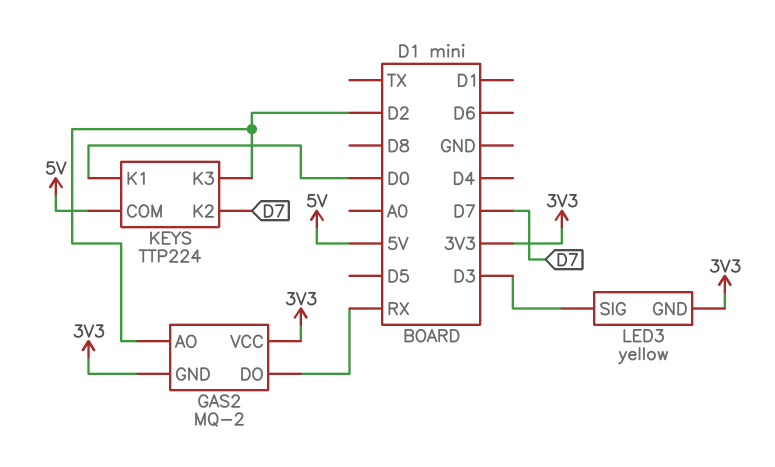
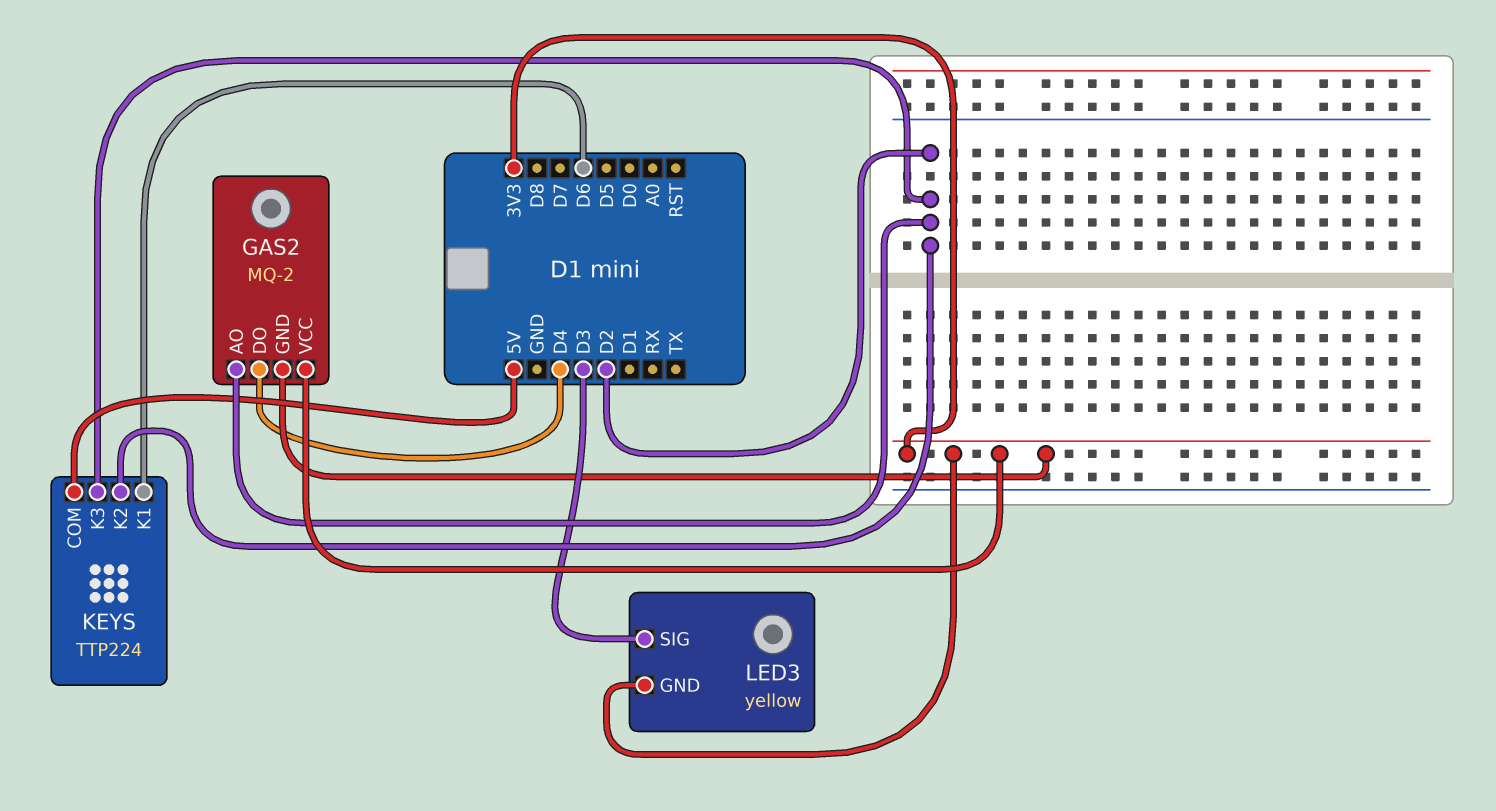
GAS2 pin DO: RX -> D4
KEYS pin K1: D0 -> D6
KEYS pin K2: D7 -> D2

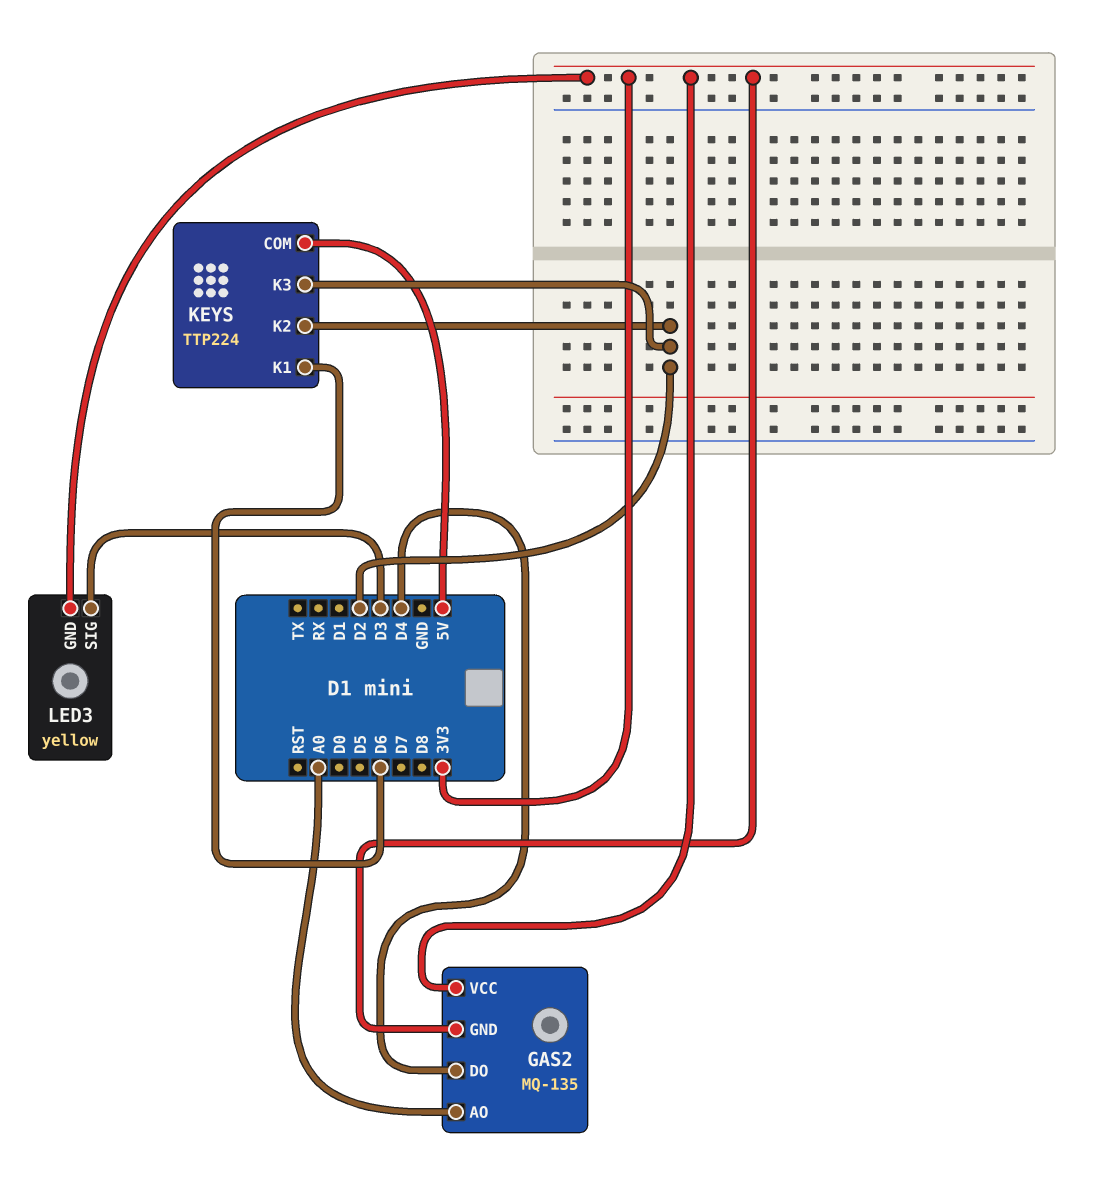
GAS2: MQ-2 -> MQ-135
GAS2 pin AO: D2 -> A0

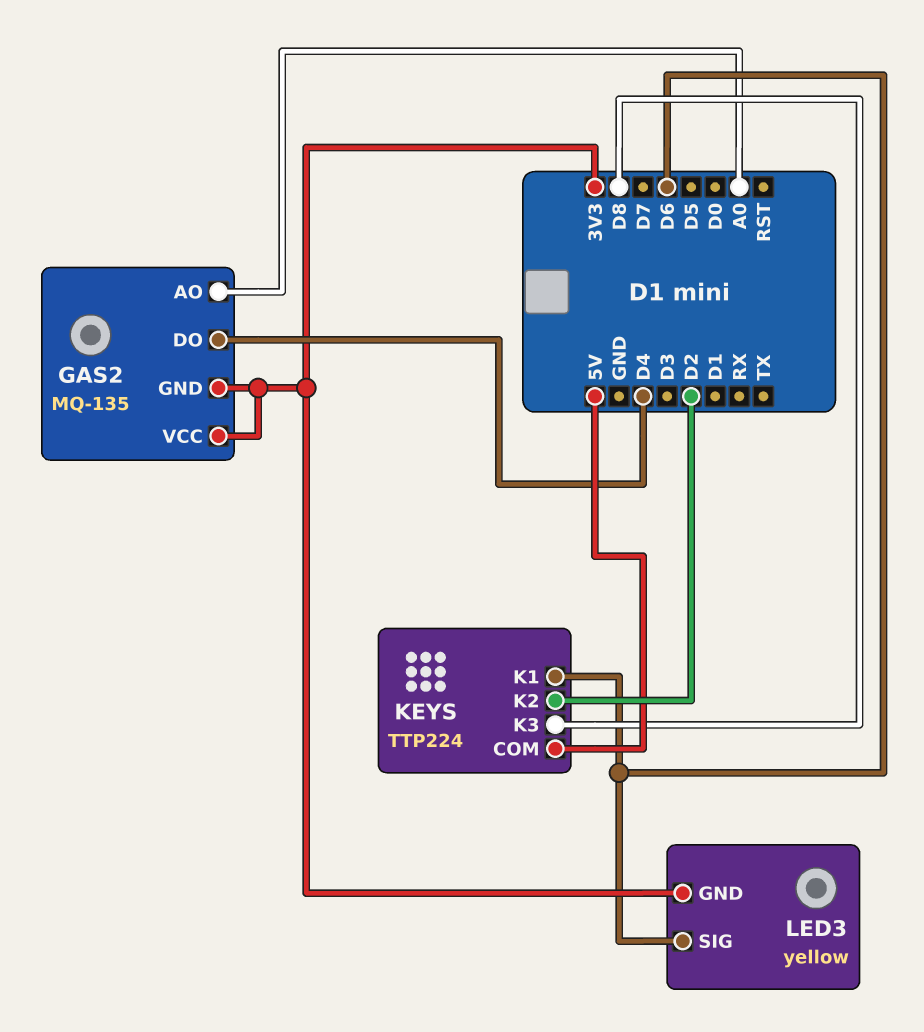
KEYS pin K3: D2 -> D8
LED3 pin SIG: D3 -> D6

